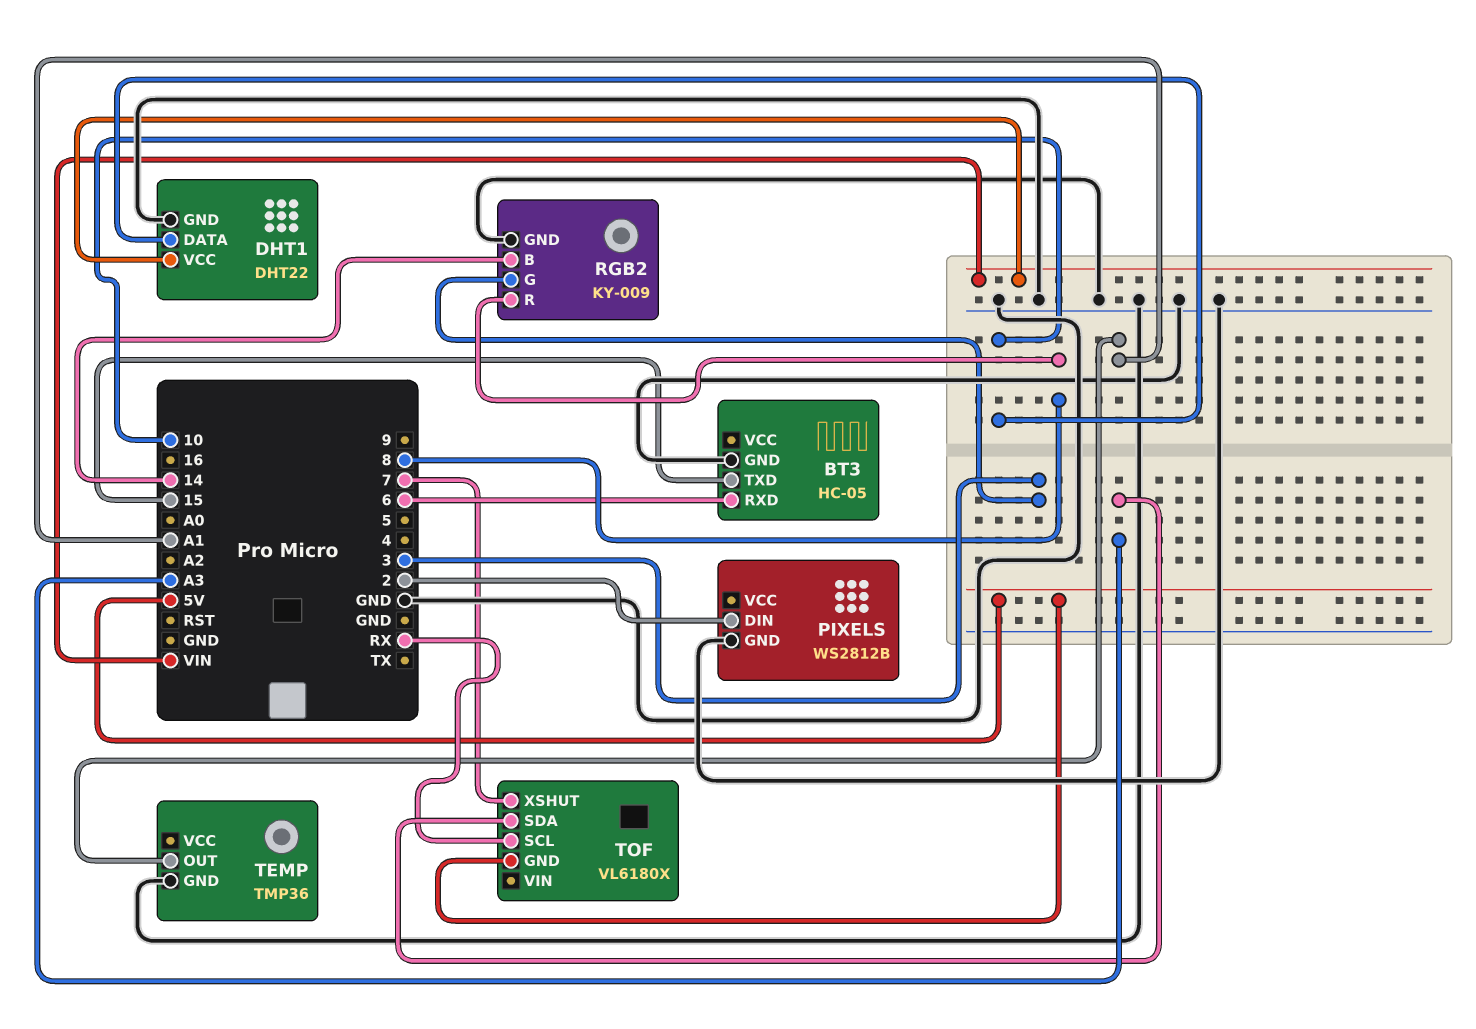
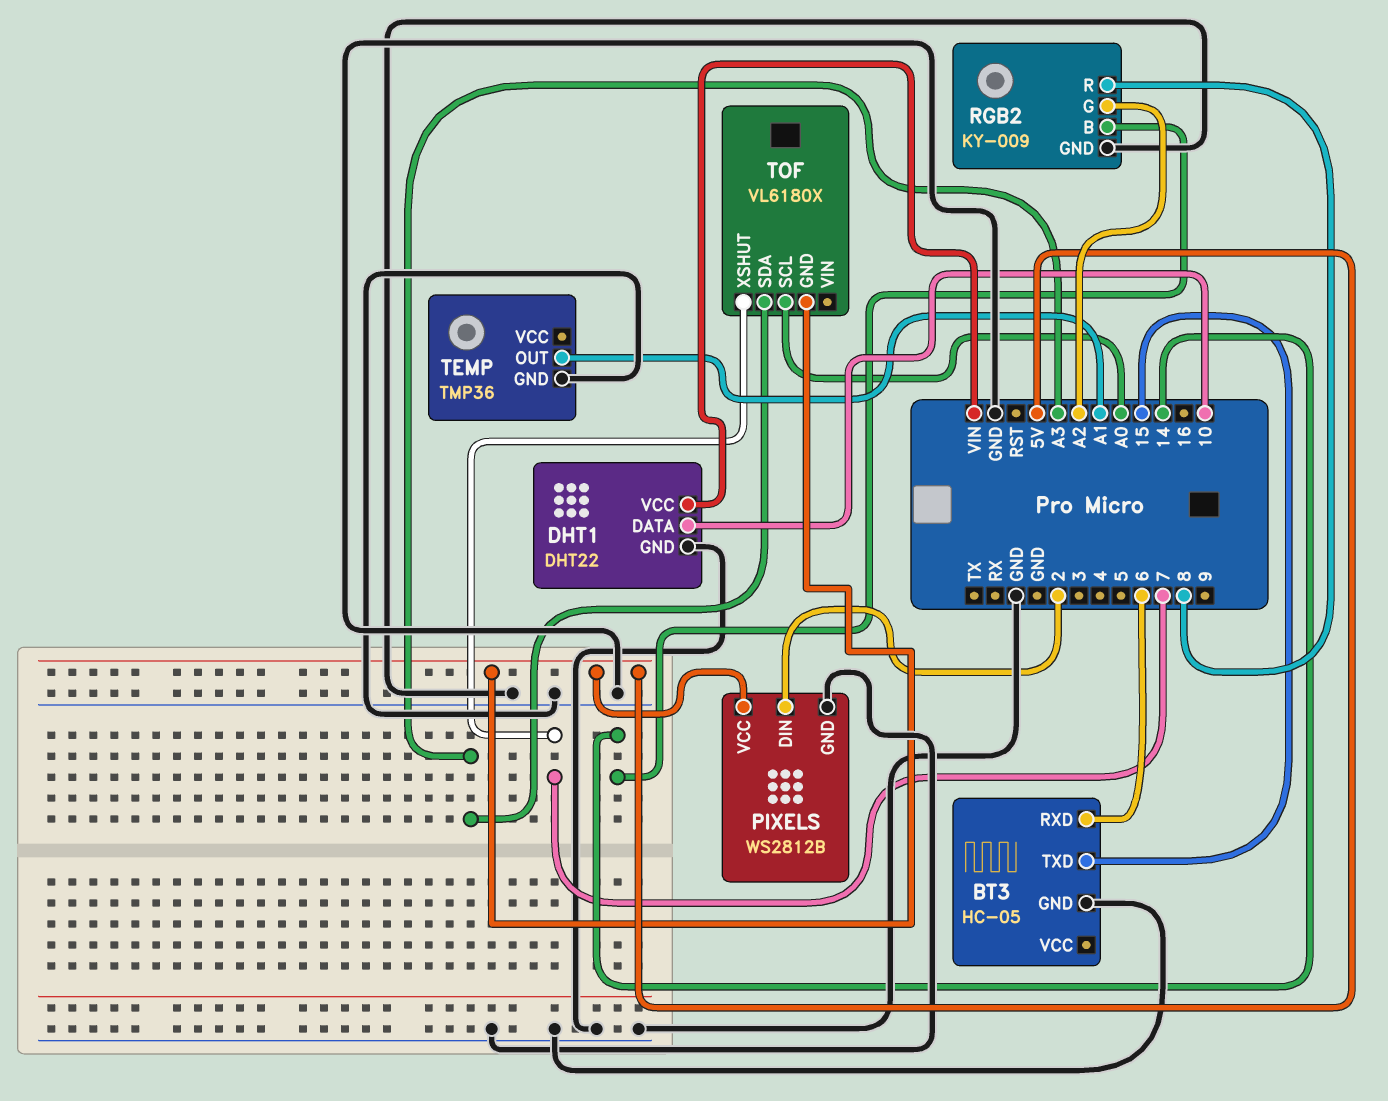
PIXELS pin VCC: none -> 5V
RGB2 pin G: 3 -> A2
TOF pin SCL: RX -> A0

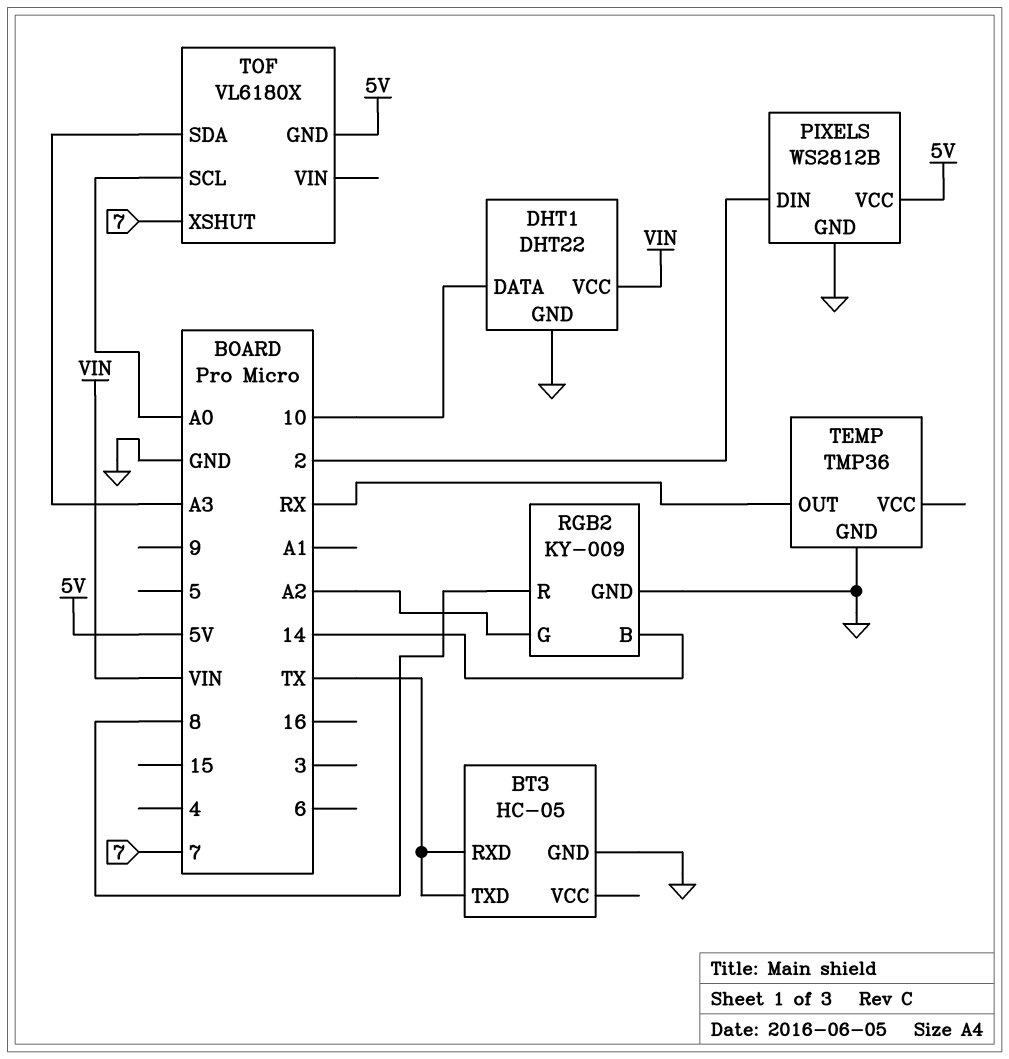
BT3 pin RXD: 6 -> TX
BT3 pin TXD: 15 -> TX
TEMP pin OUT: A1 -> RX

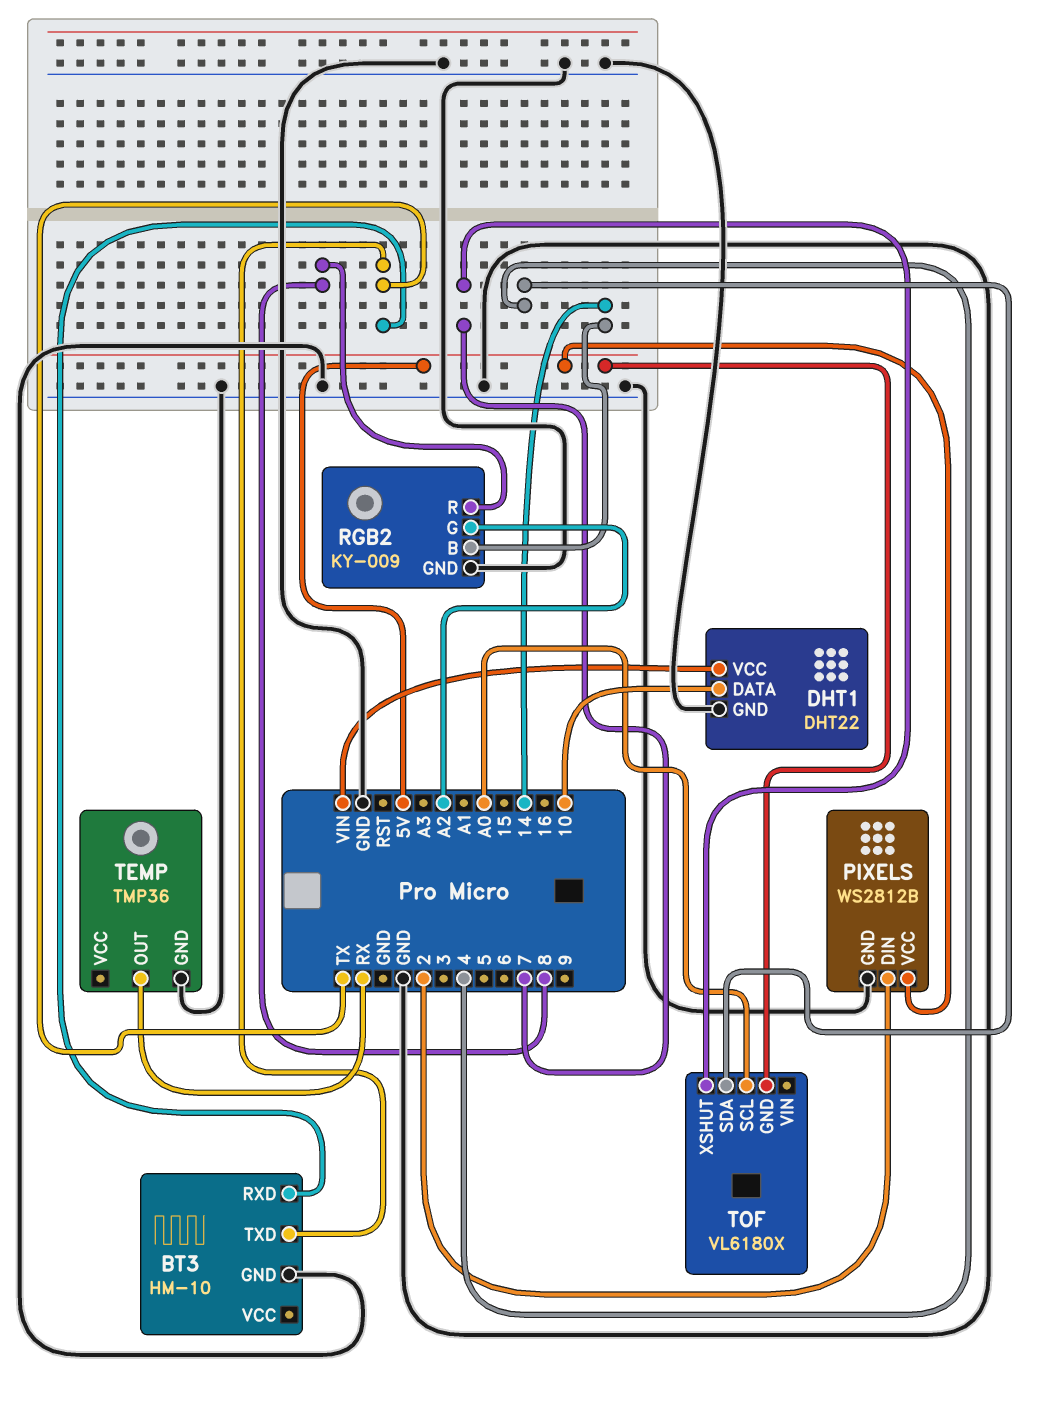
BT3: HC-05 -> HM-10
TOF pin SDA: A3 -> 4

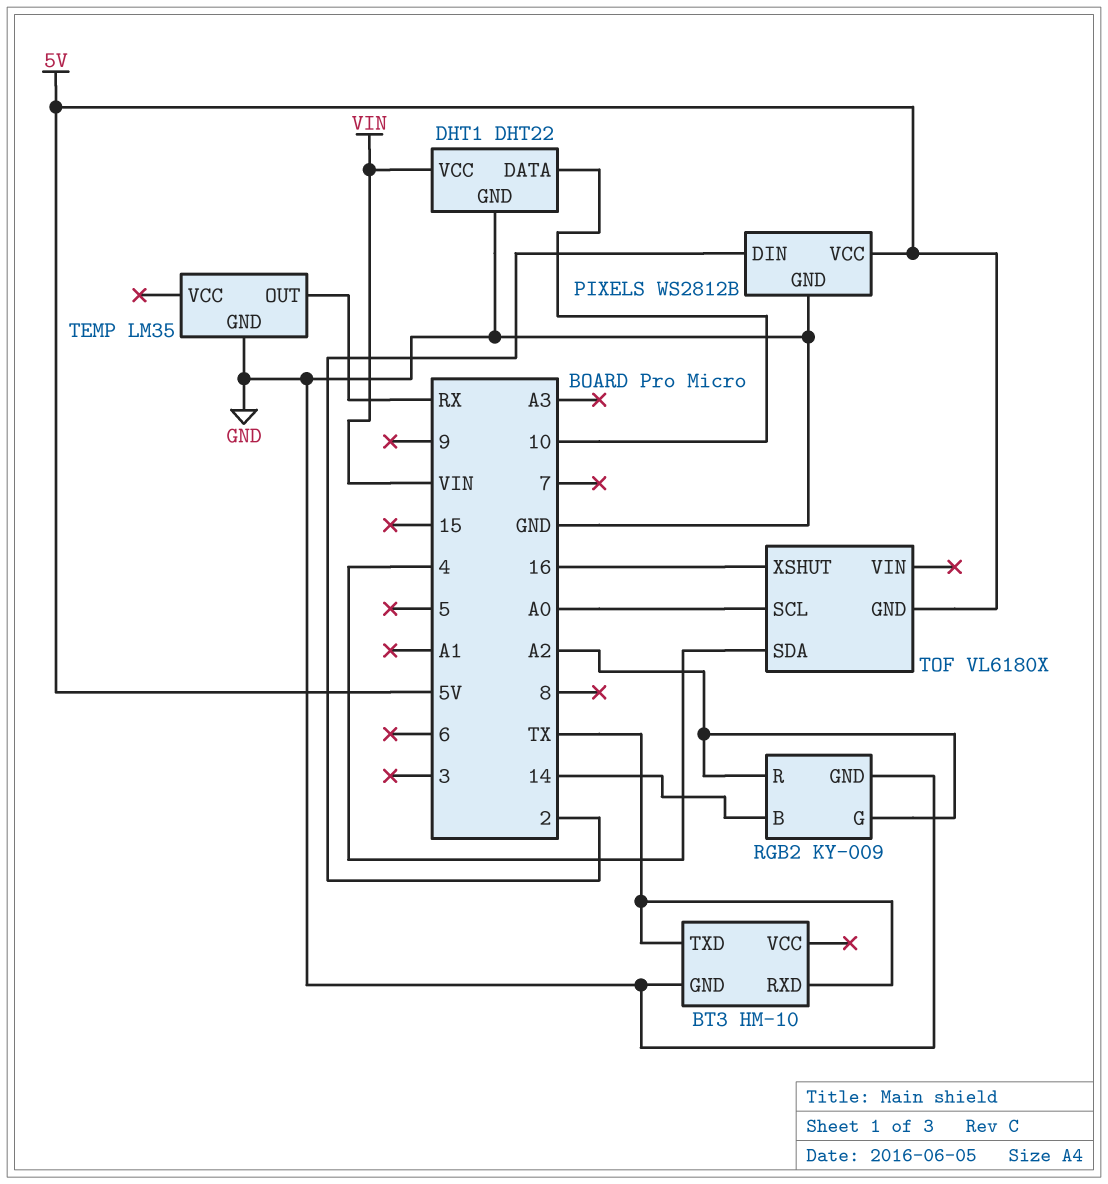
RGB2 pin R: 8 -> A2
TEMP: TMP36 -> LM35
TOF pin XSHUT: 7 -> 16

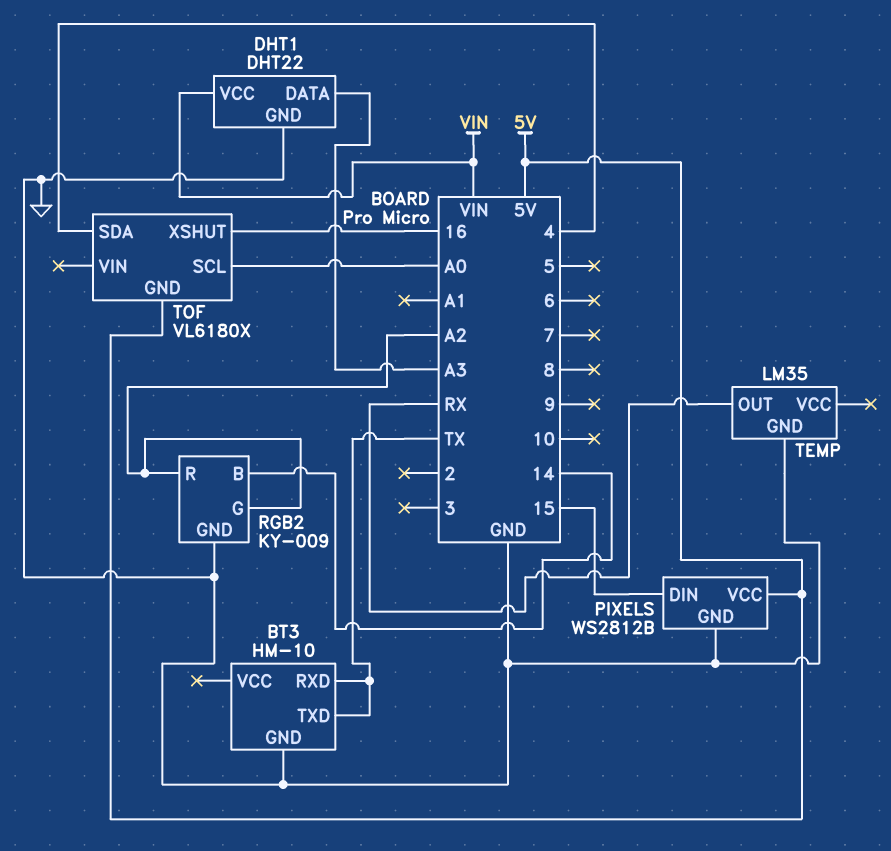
DHT1 pin DATA: 10 -> A3
PIXELS pin DIN: 2 -> 15

